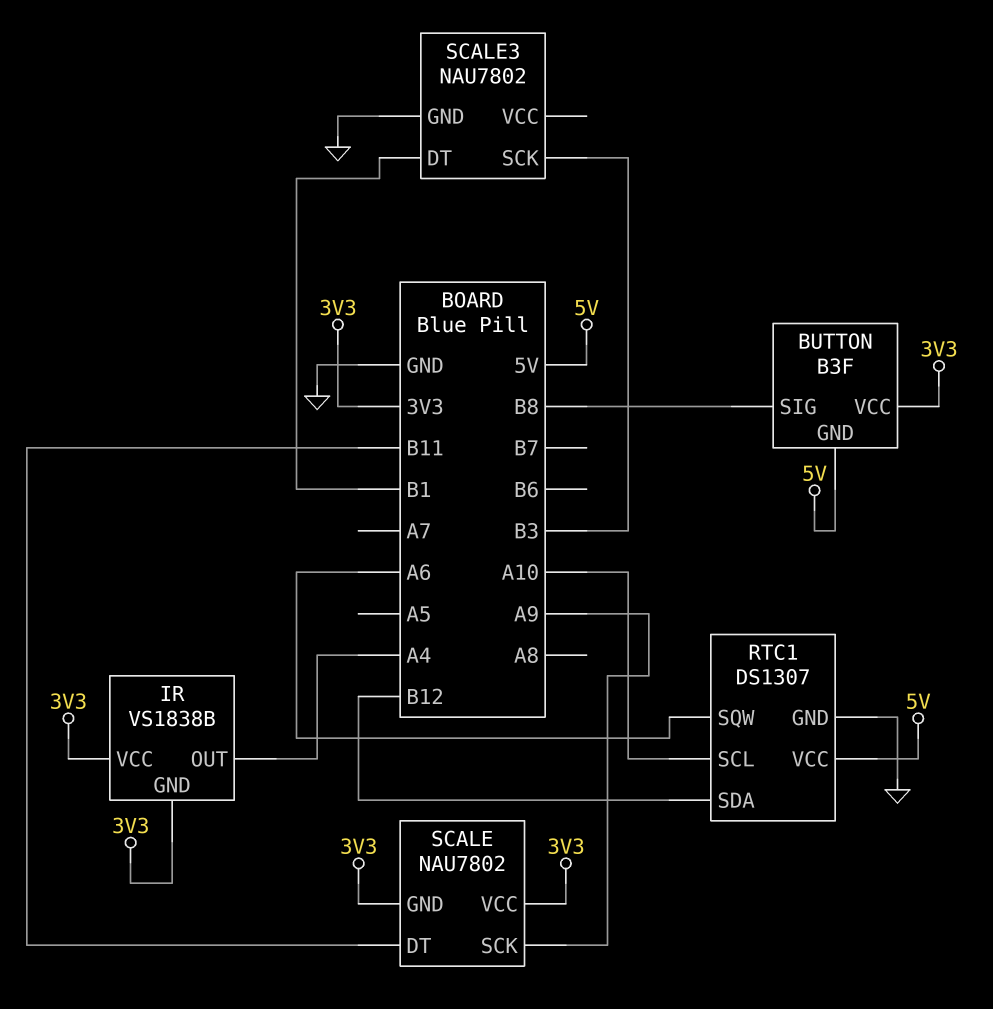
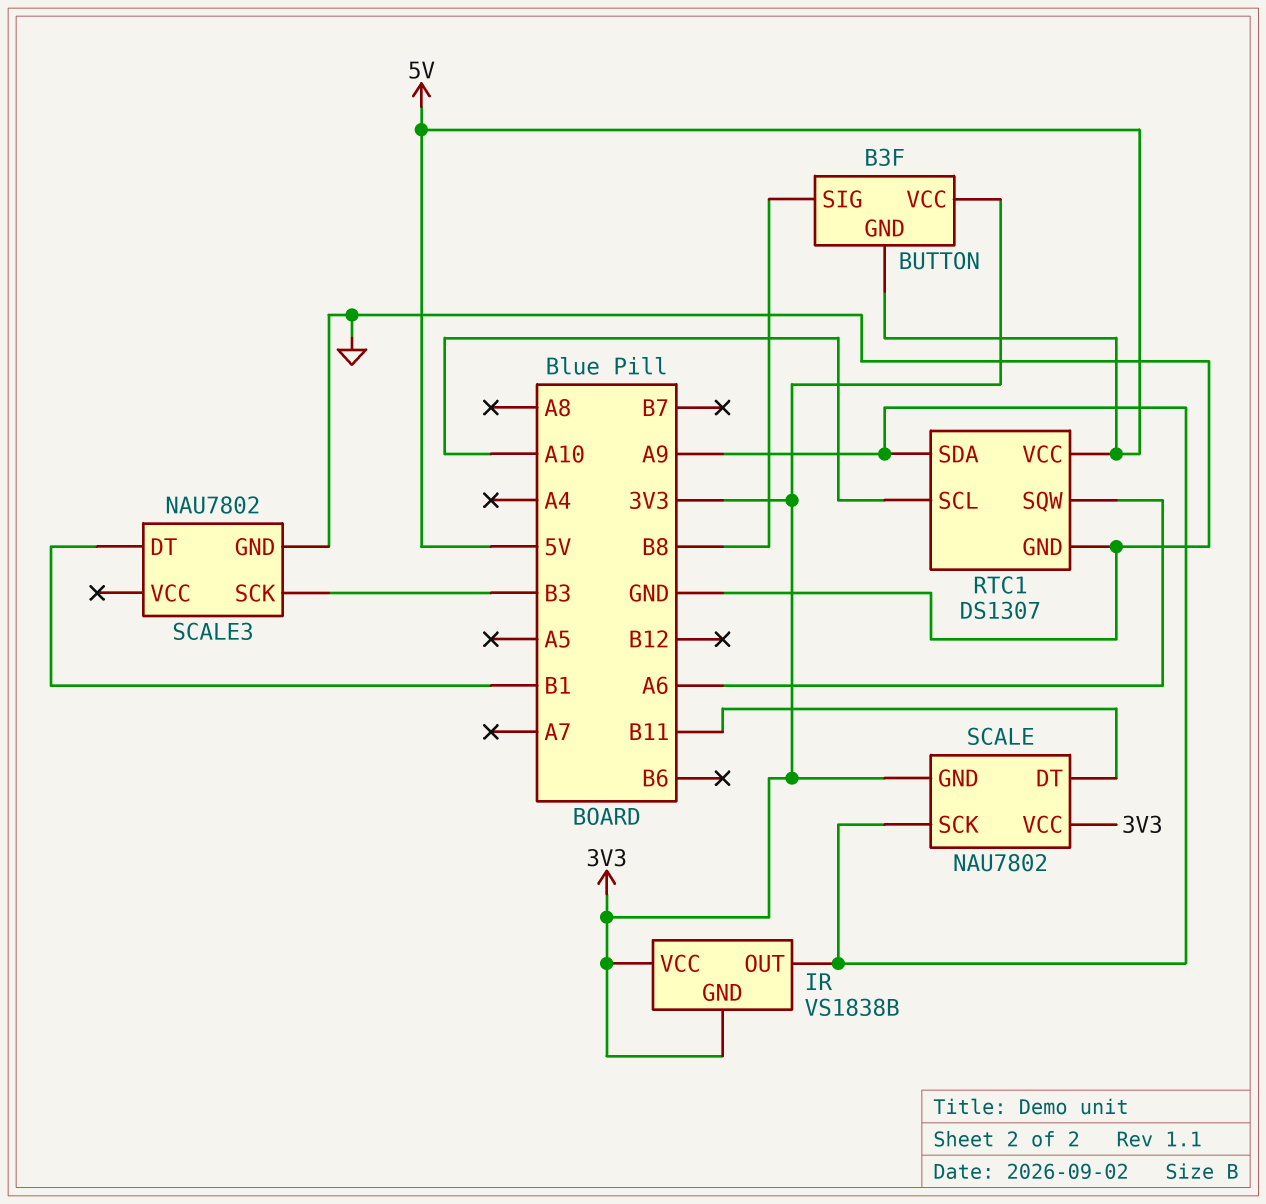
IR pin OUT: A4 -> A9
RTC1 pin SDA: B12 -> A9

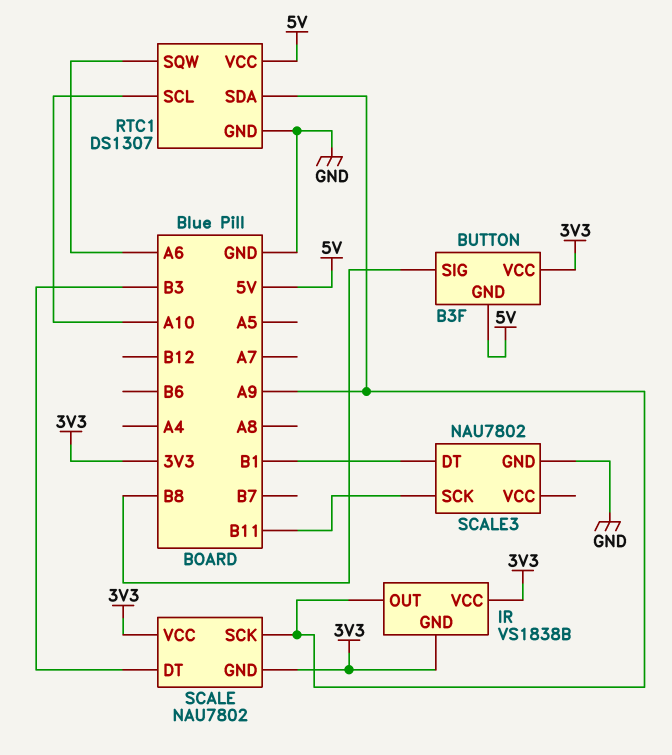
SCALE pin DT: B11 -> B3
SCALE3 pin SCK: B3 -> B11

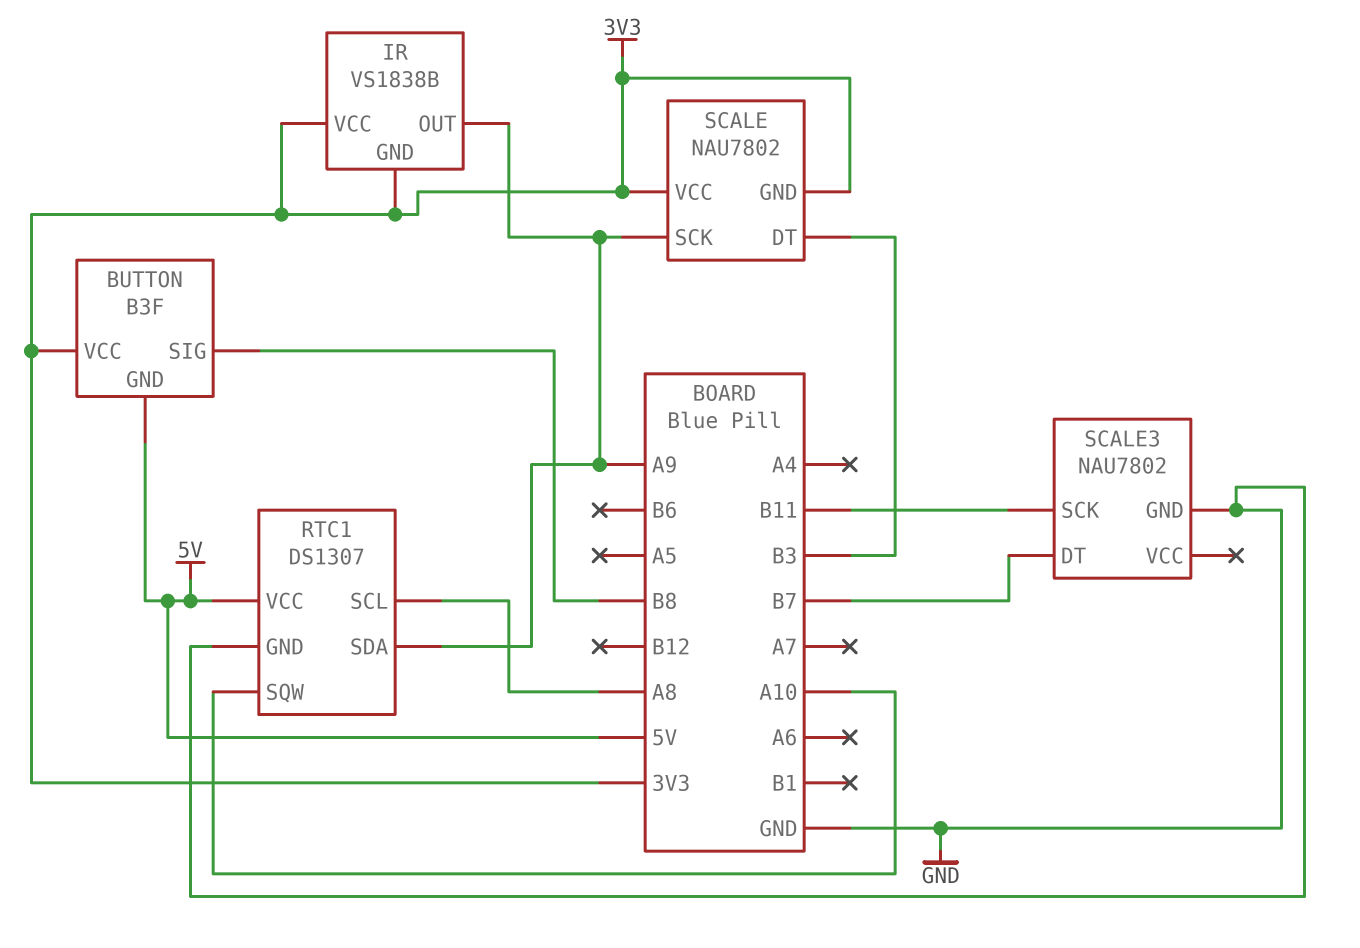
RTC1 pin SCL: A10 -> A8
RTC1 pin SQW: A6 -> A10
SCALE3 pin DT: B1 -> B7

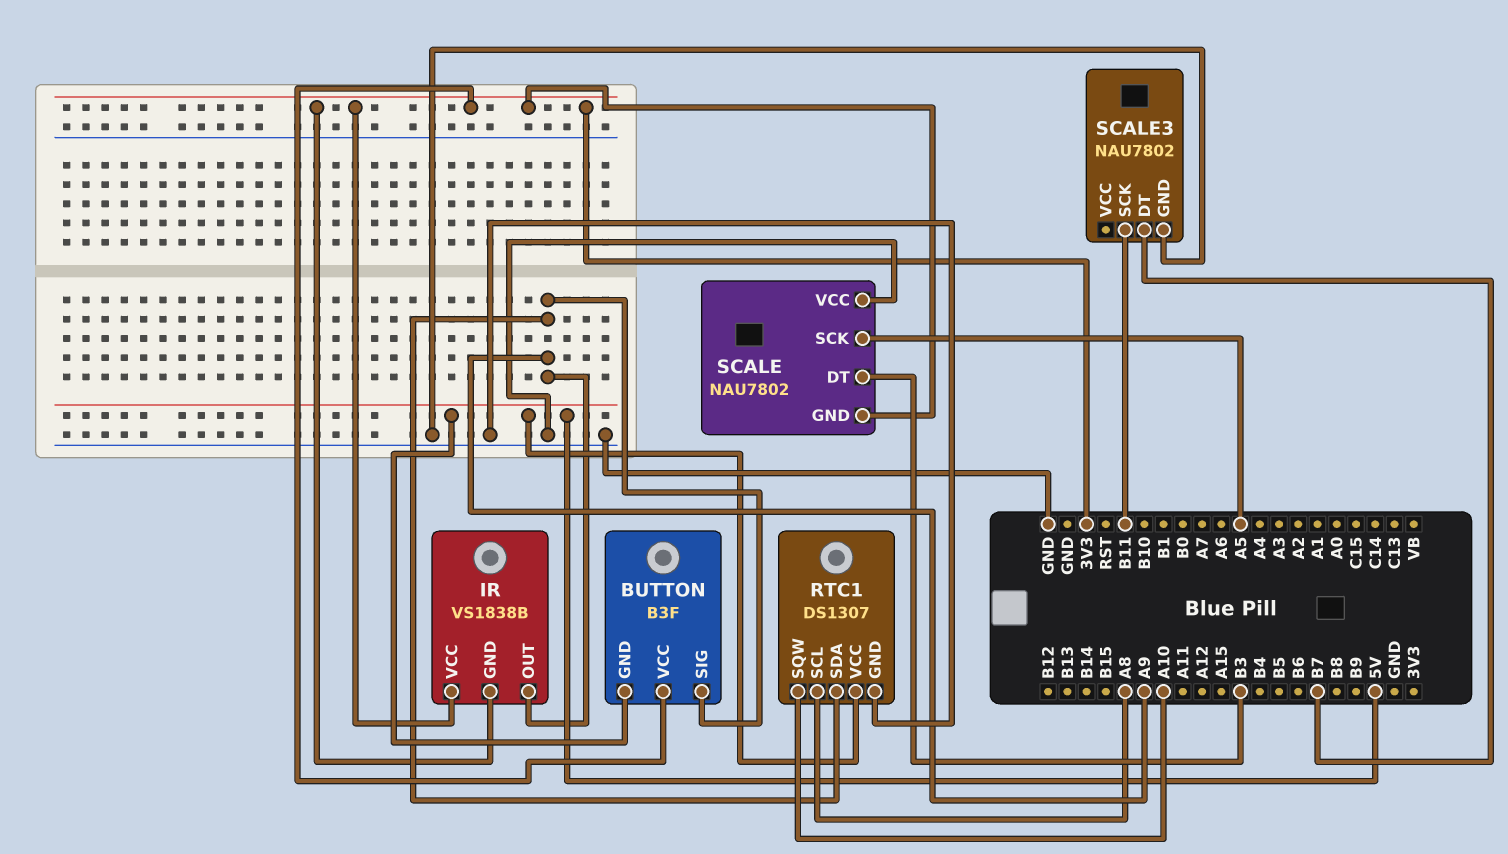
BUTTON pin SIG: B8 -> A9
SCALE pin SCK: A9 -> A5
SCALE pin VCC: 3V3 -> GND

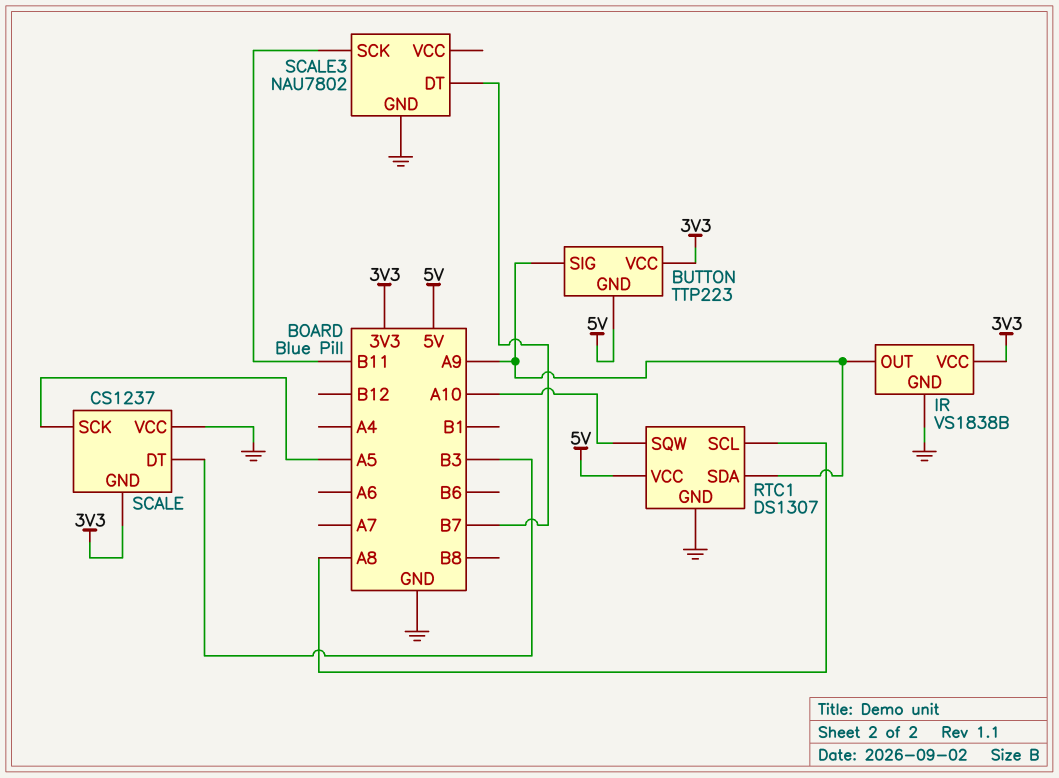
BUTTON: B3F -> TTP223
IR pin GND: 3V3 -> GND
SCALE: NAU7802 -> CS1237

